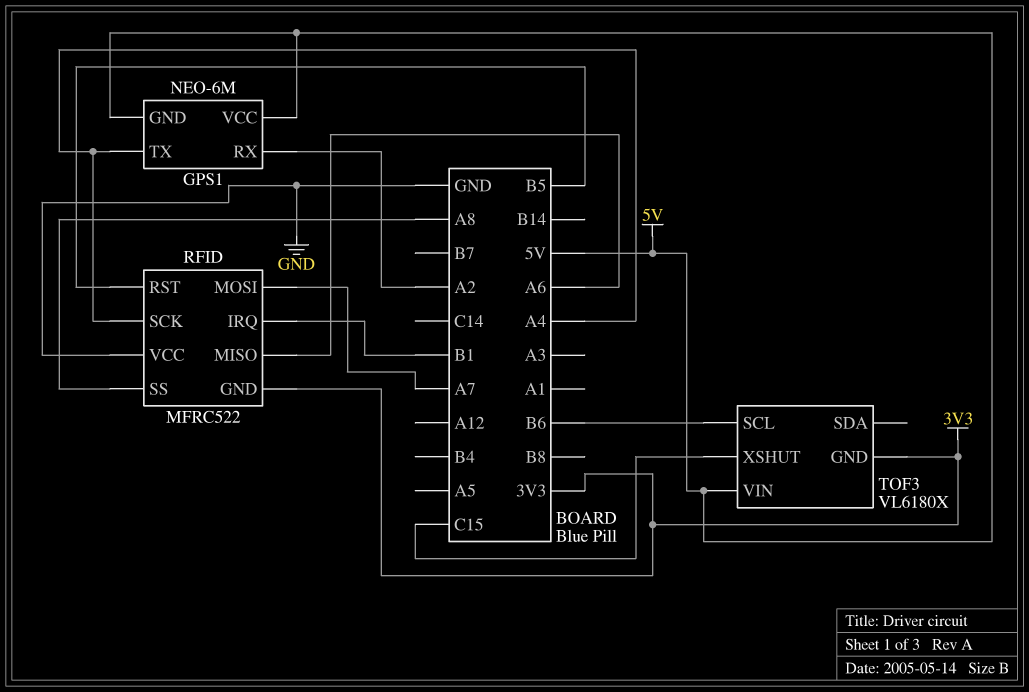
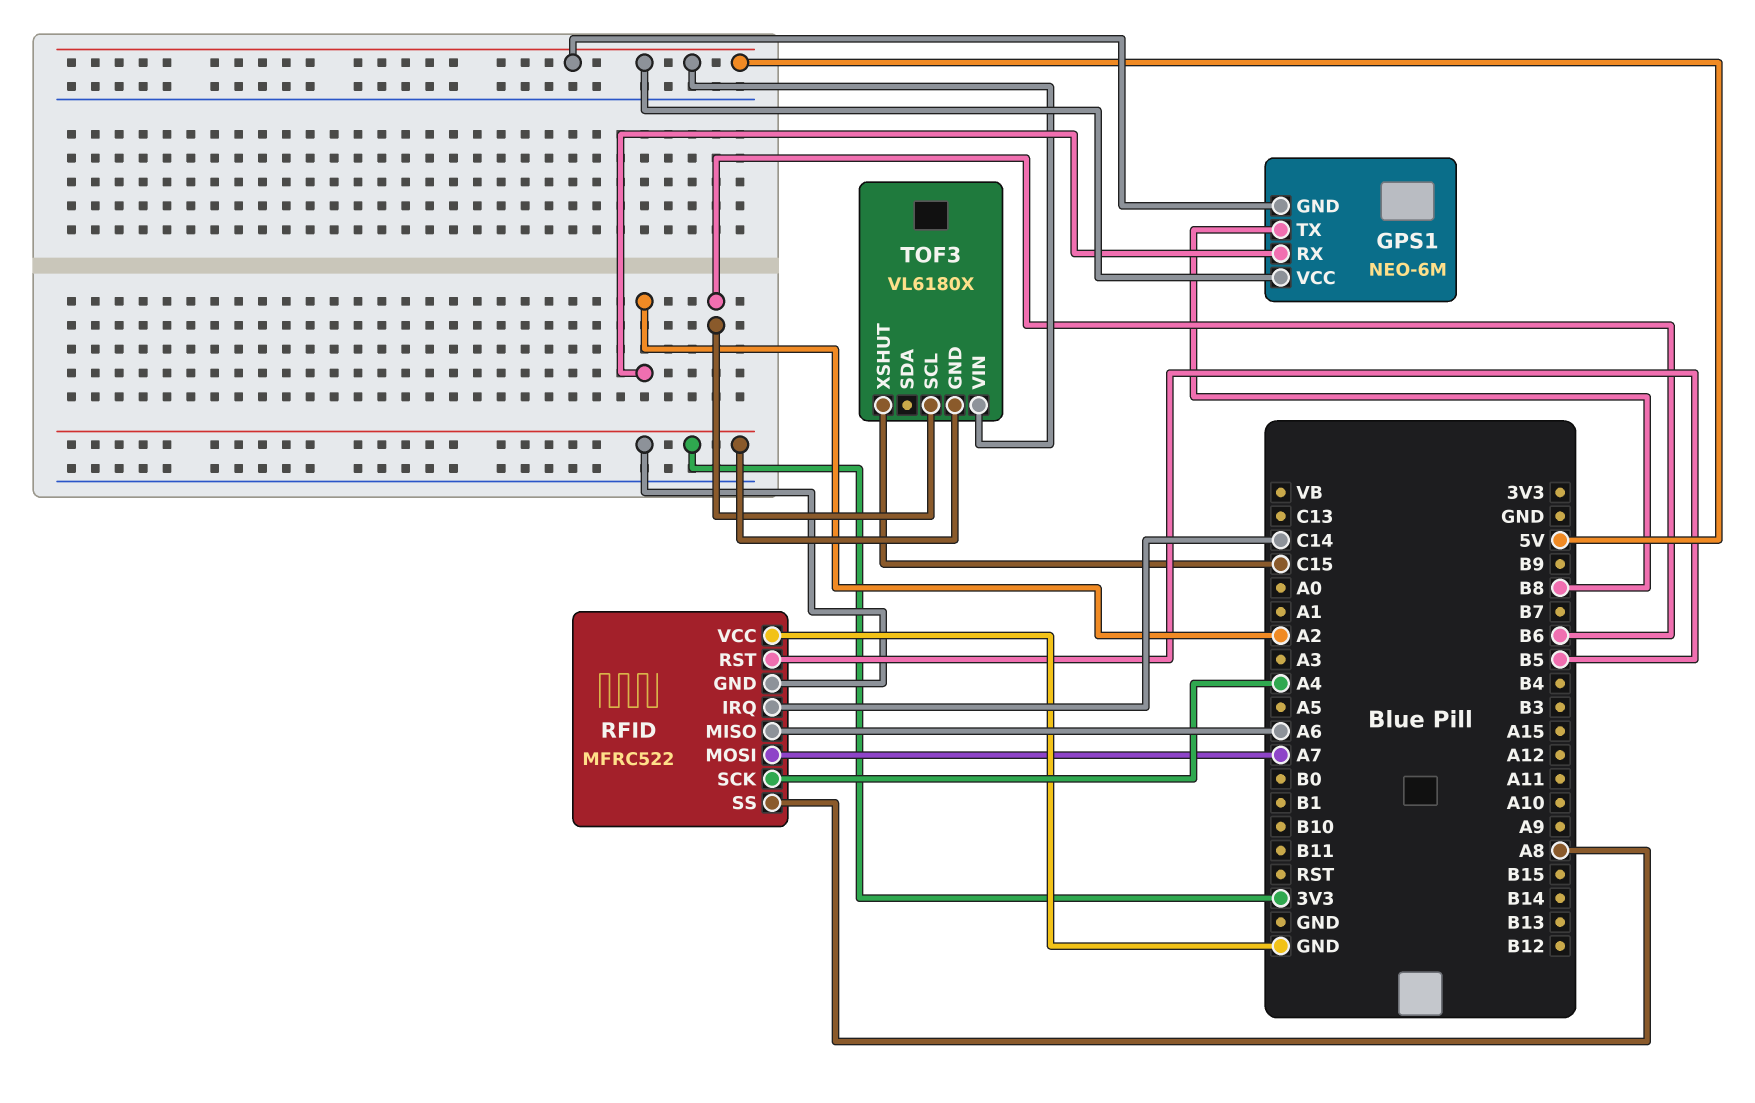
GPS1 pin TX: A4 -> B8
RFID pin IRQ: B1 -> C14

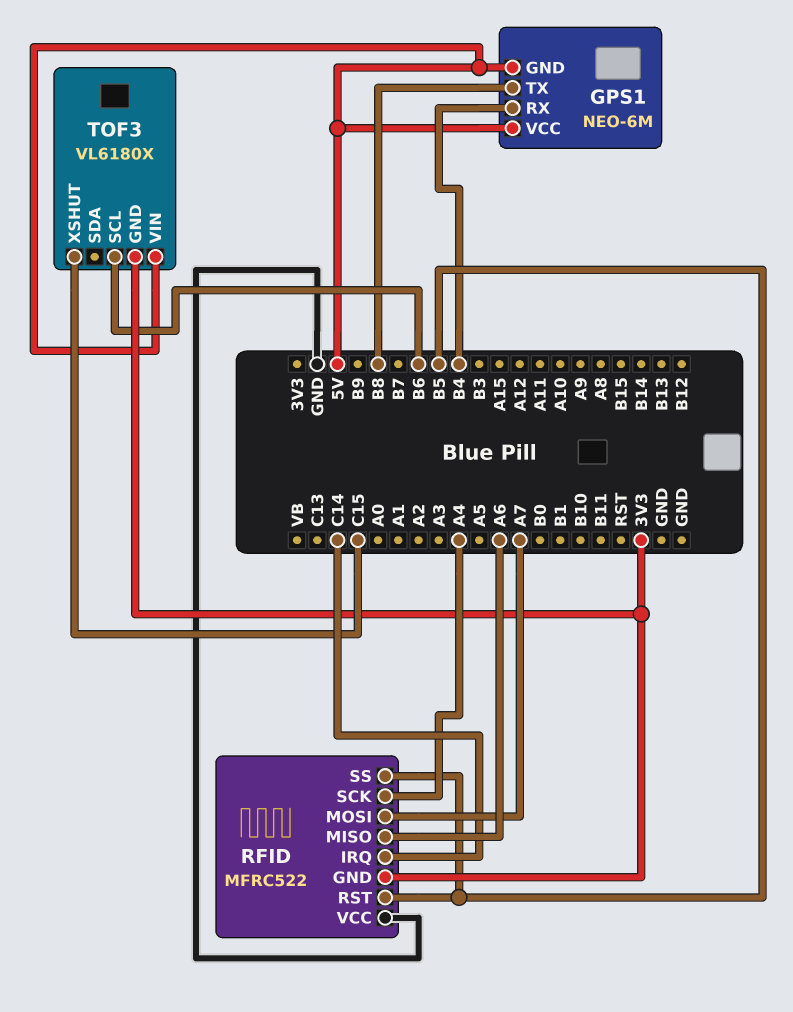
GPS1 pin RX: A2 -> B4
RFID pin SS: A8 -> B5

